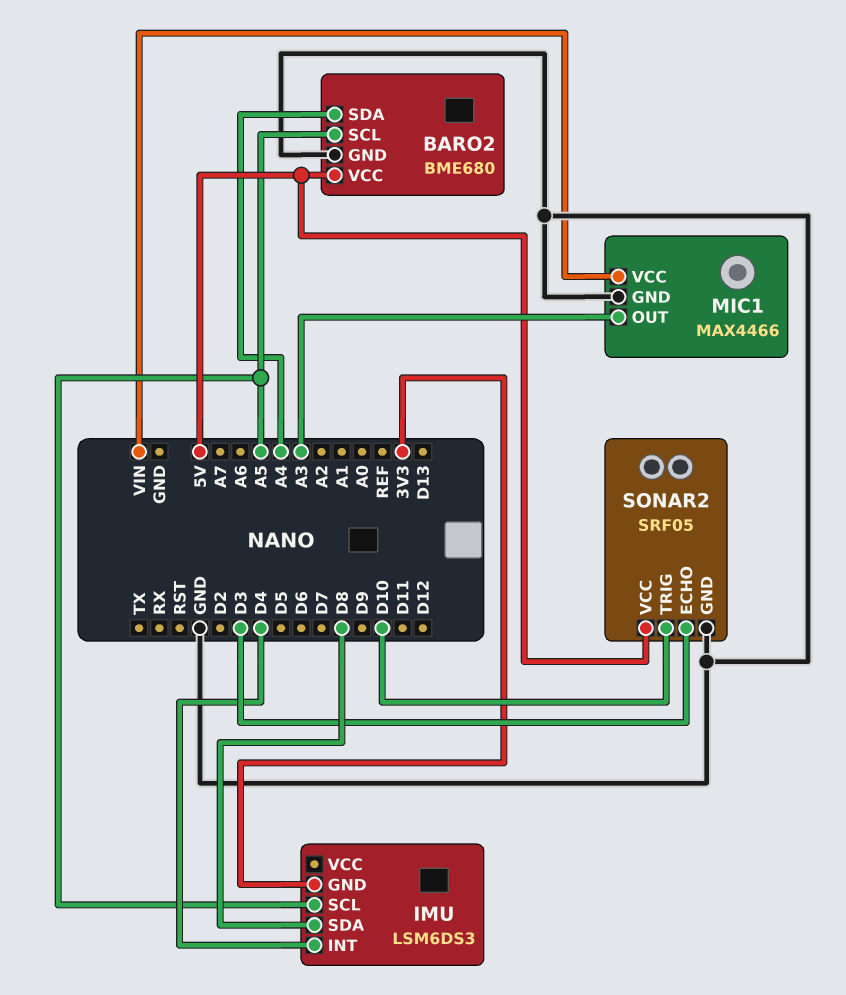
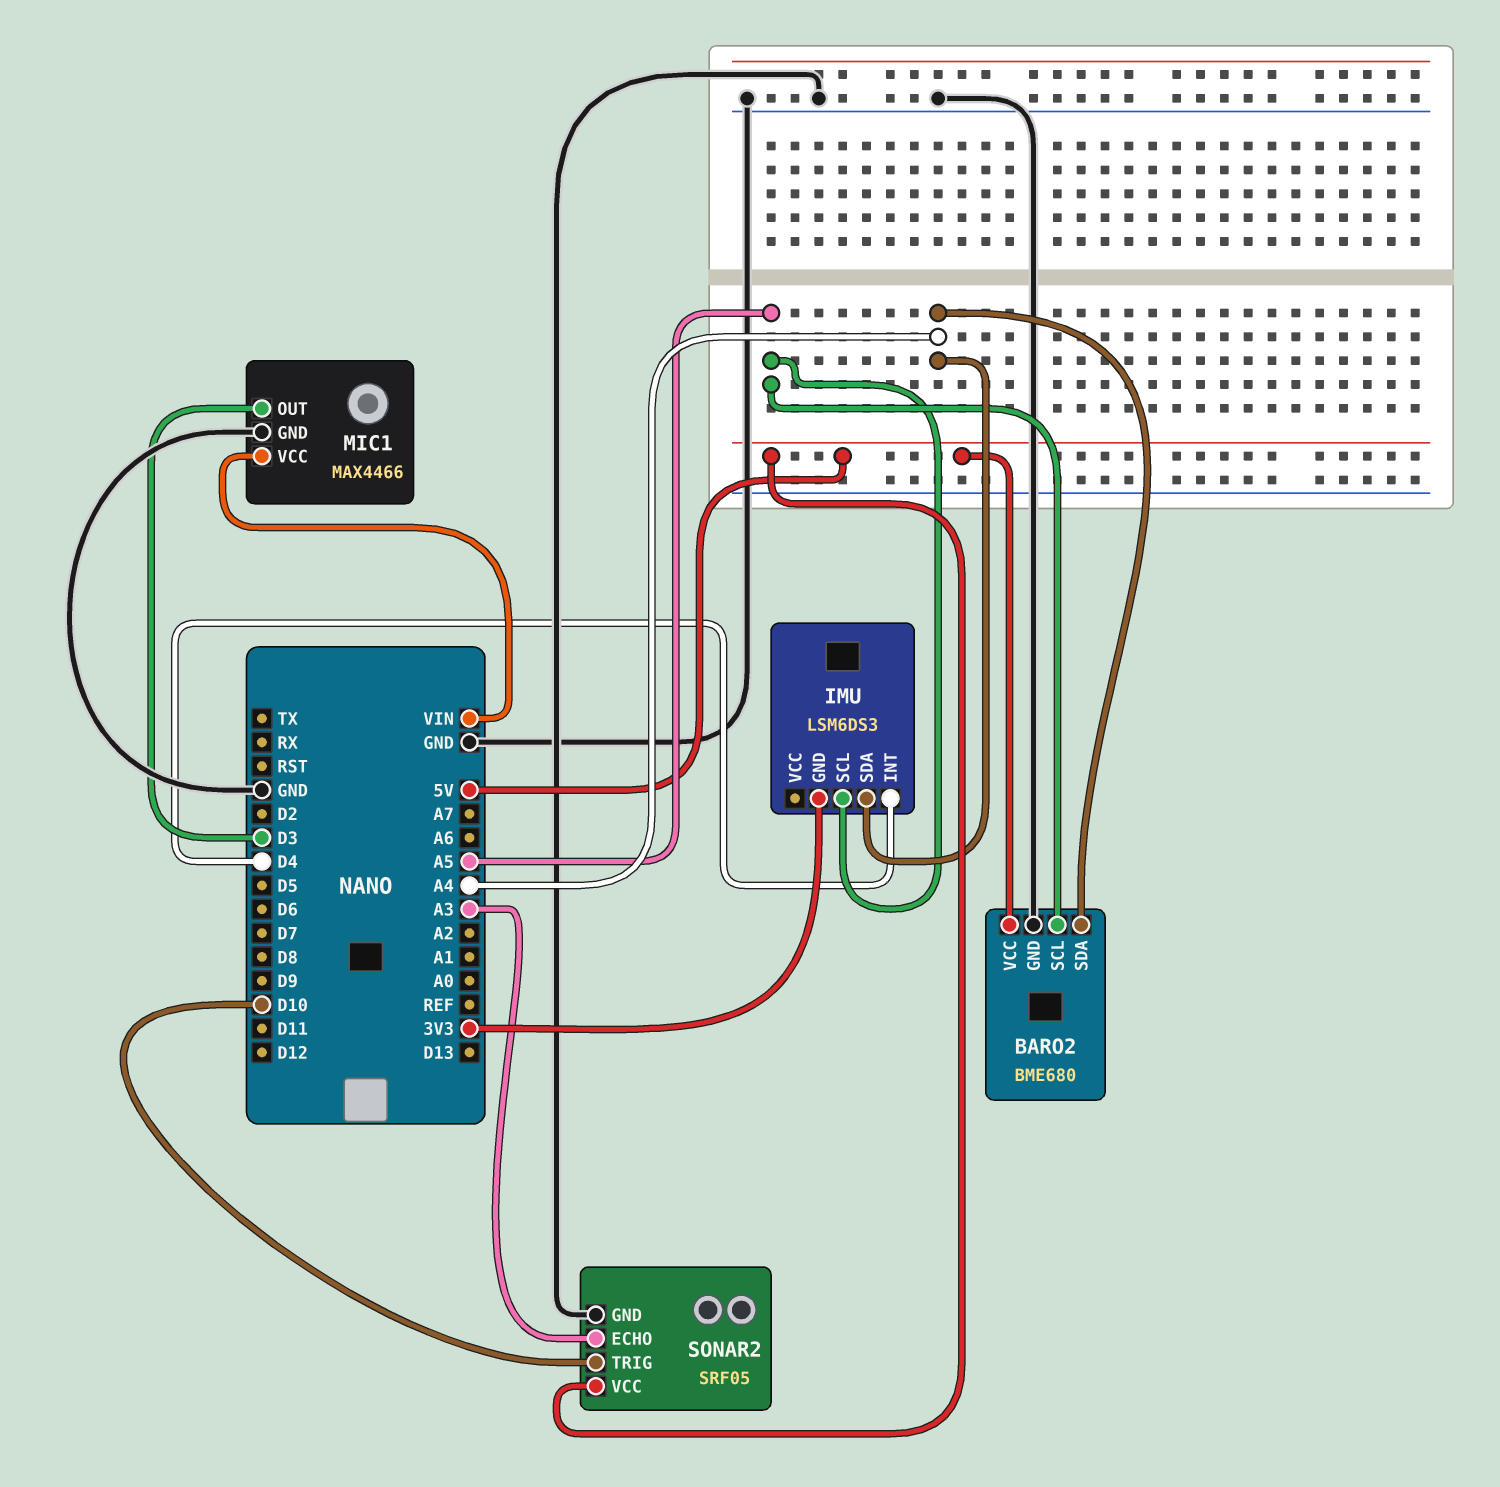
IMU pin SDA: D8 -> A4
MIC1 pin OUT: A3 -> D3
SONAR2 pin ECHO: D3 -> A3

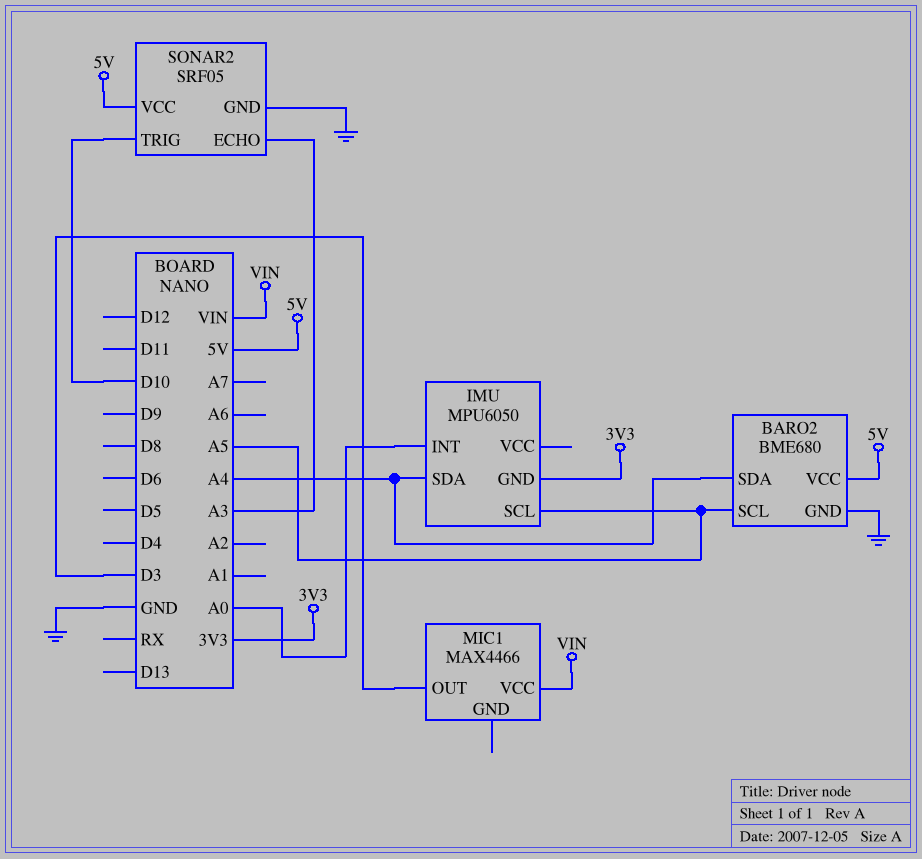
IMU: LSM6DS3 -> MPU6050
IMU pin INT: D4 -> A0
MIC1 pin GND: GND -> none

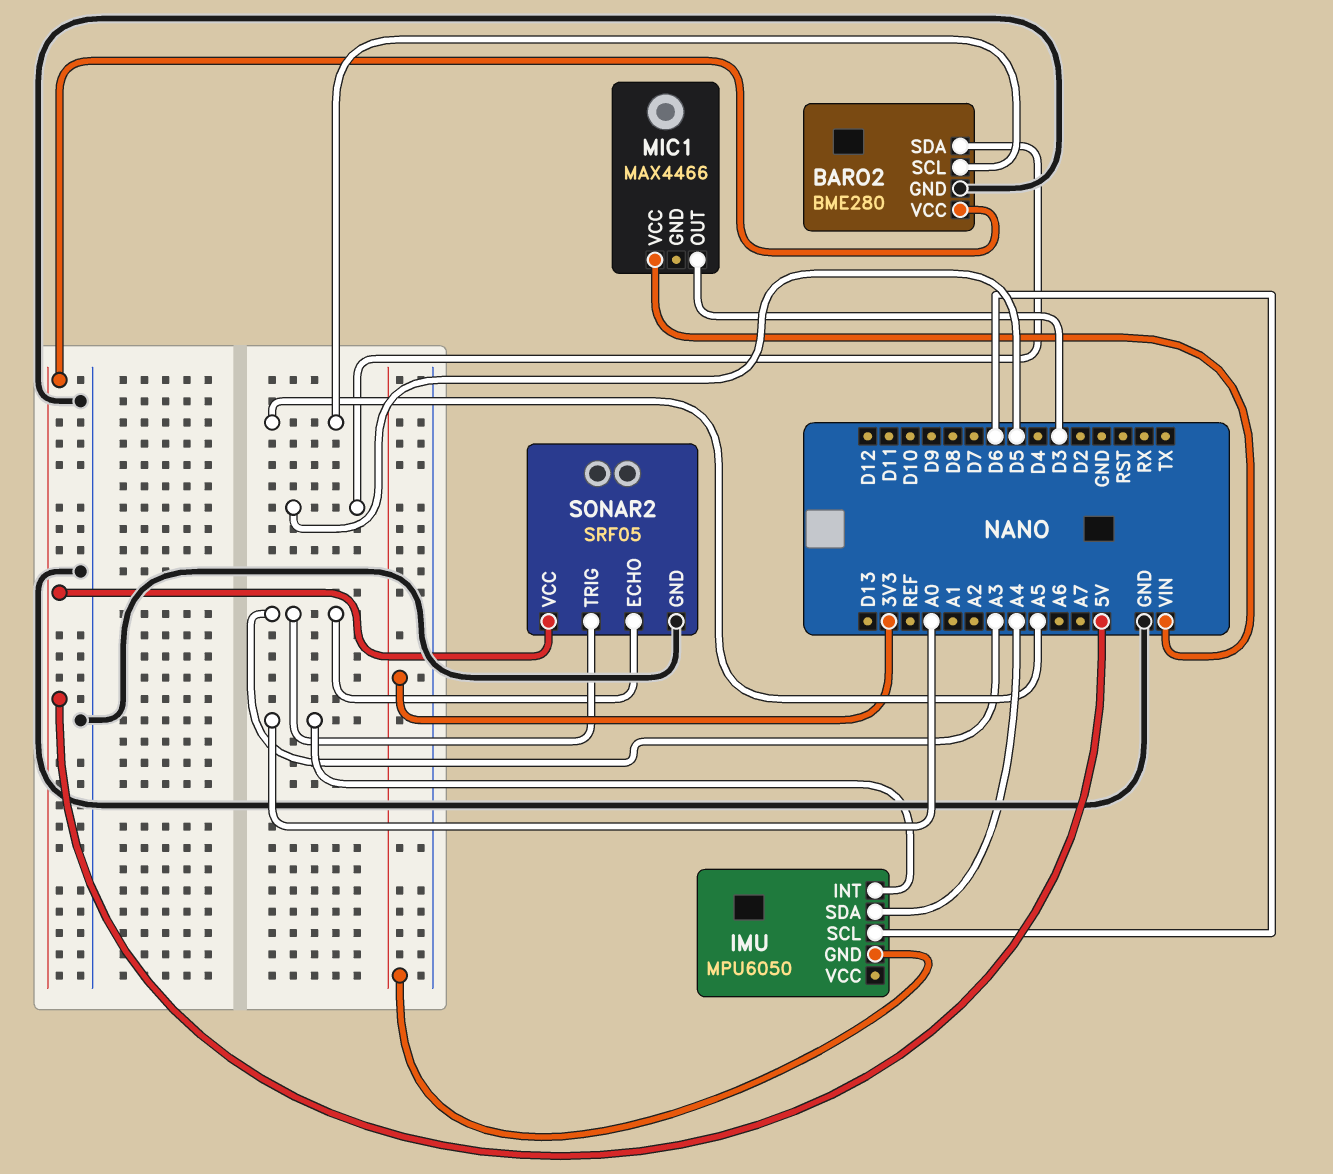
BARO2: BME680 -> BME280
BARO2 pin SDA: A4 -> D5
IMU pin SCL: A5 -> D6
SONAR2 pin TRIG: D10 -> A3

